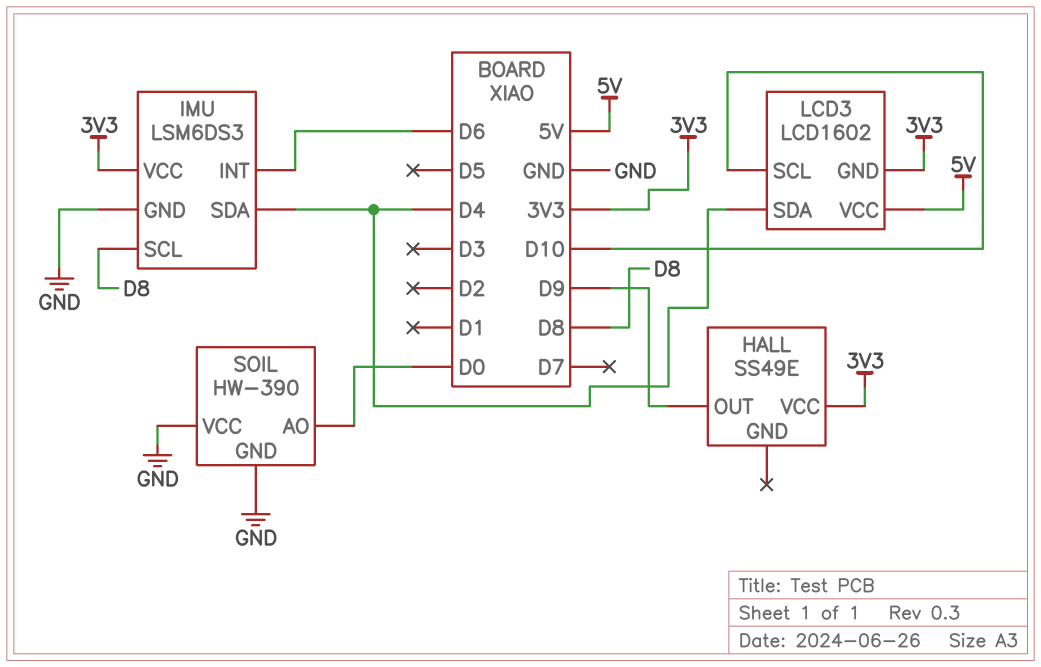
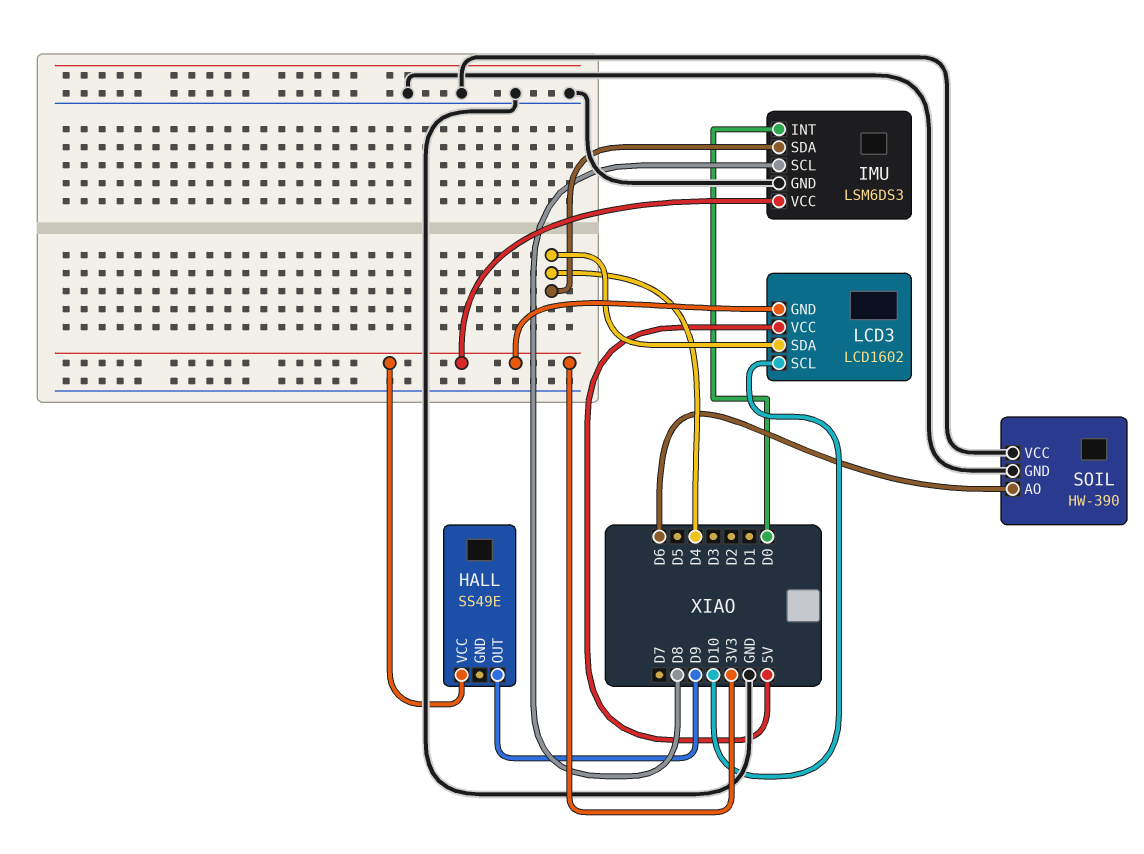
IMU pin INT: D6 -> D0
SOIL pin AO: D0 -> D6

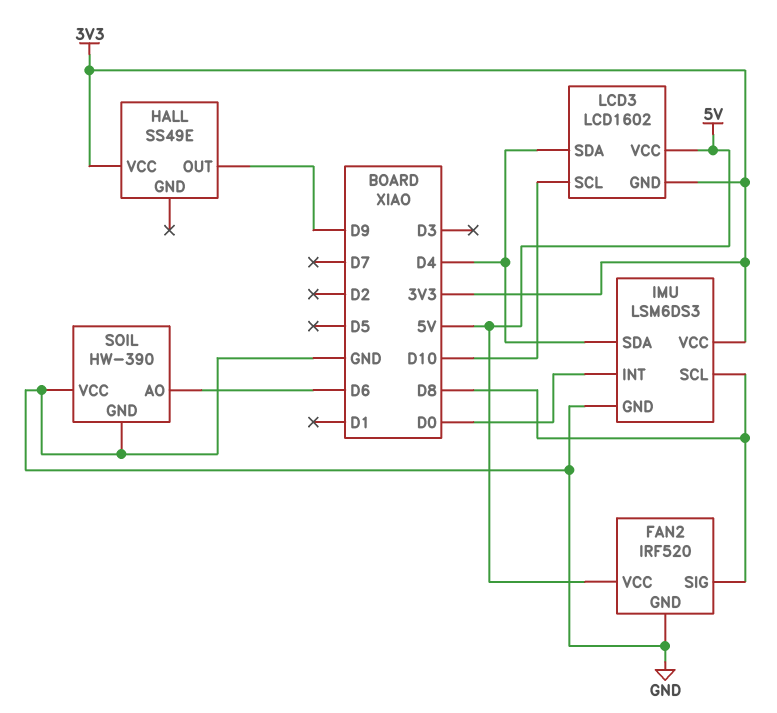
FAN2: none -> IRF520
FAN2 pin GND: none -> GND
FAN2 pin SIG: none -> D8
FAN2 pin VCC: none -> 5V

